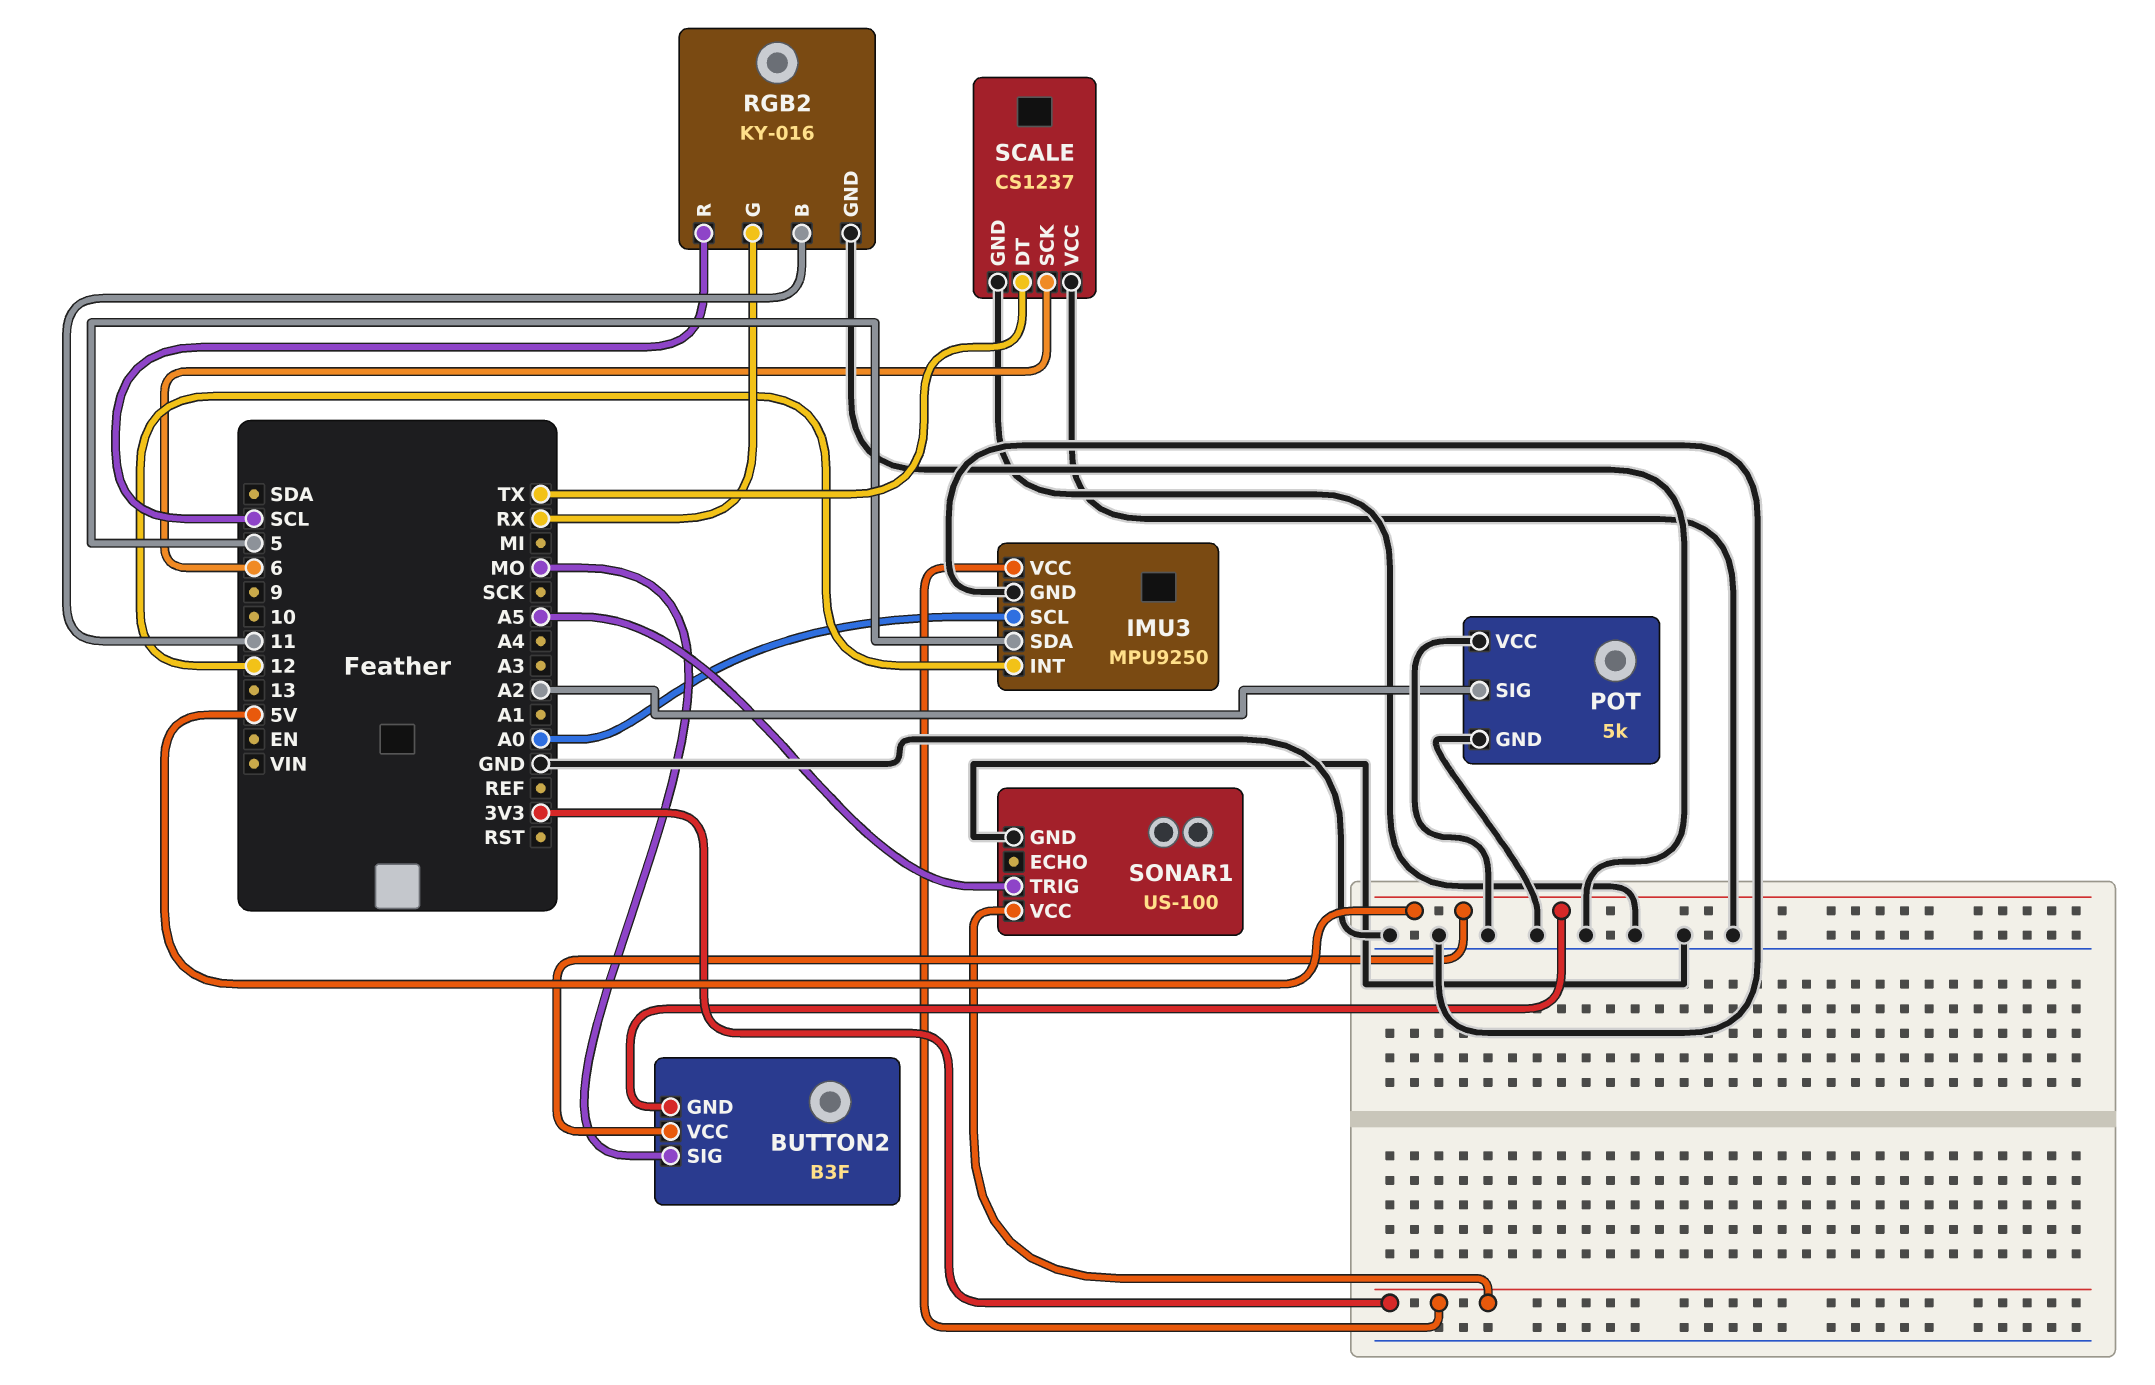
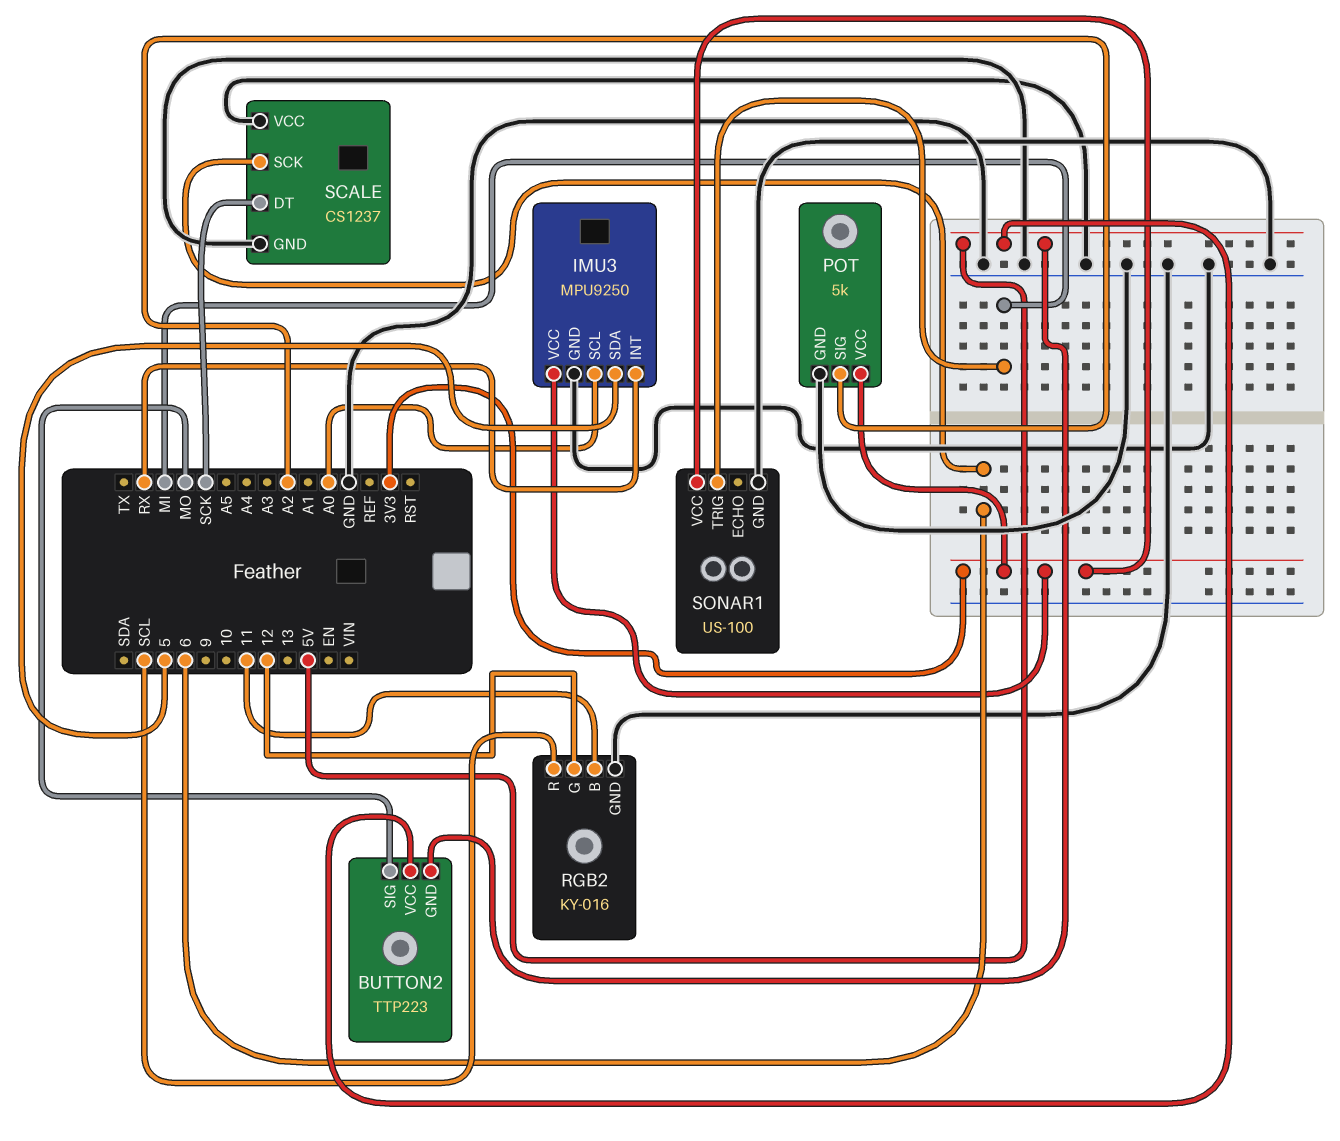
BUTTON2: B3F -> TTP223
IMU3 pin INT: 12 -> RX
POT pin VCC: GND -> 3V3
RGB2 pin G: RX -> 12
SCALE pin DT: TX -> SCK
SONAR1 pin TRIG: A5 -> MI

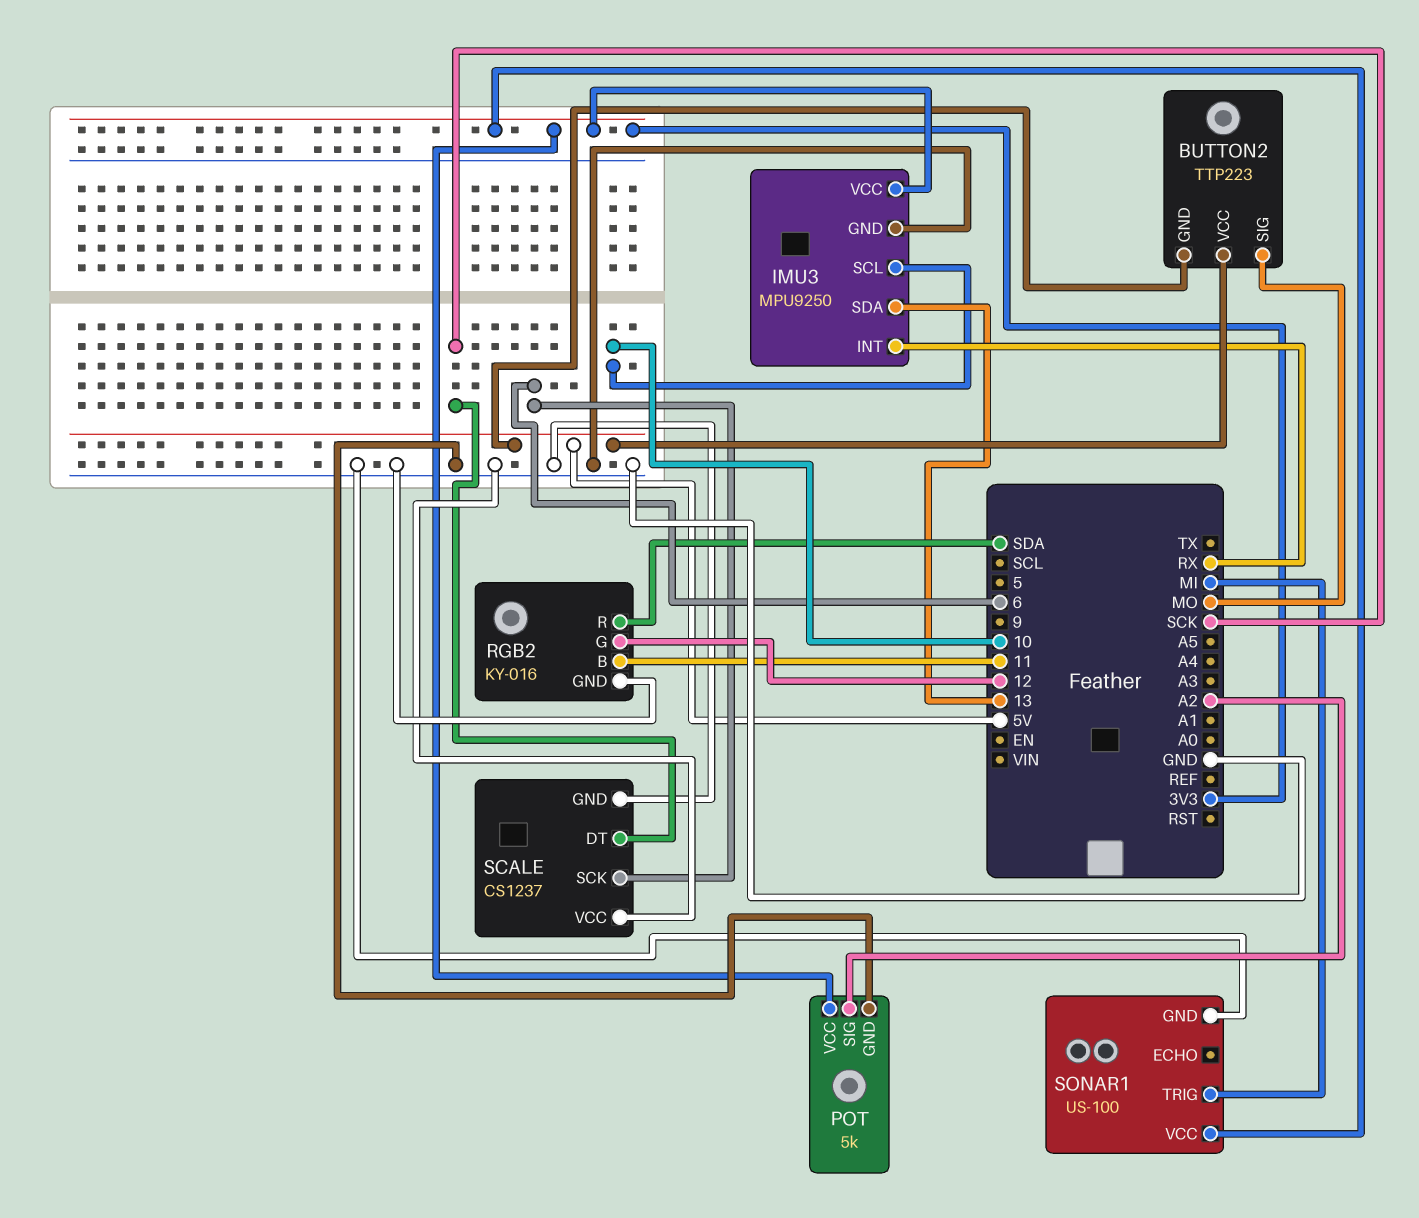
IMU3 pin SCL: A0 -> 10
IMU3 pin SDA: 5 -> 13
RGB2 pin R: SCL -> SDA

